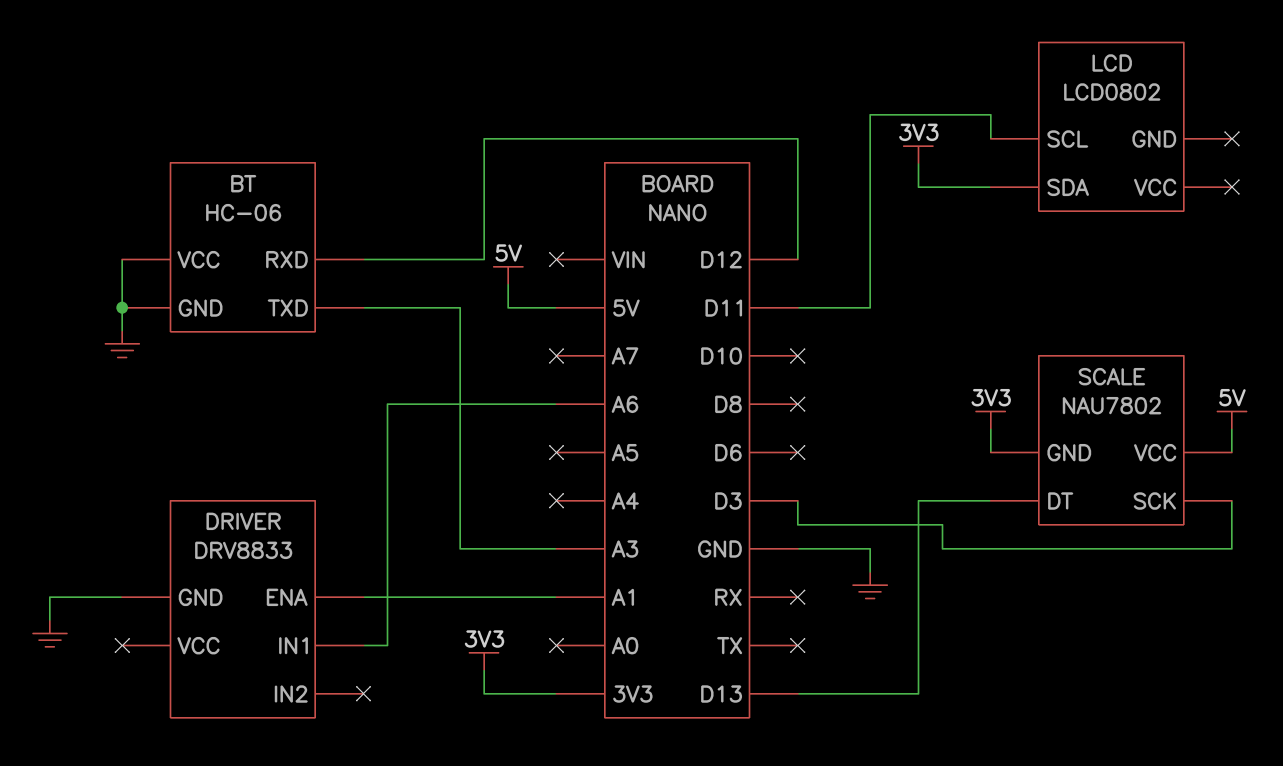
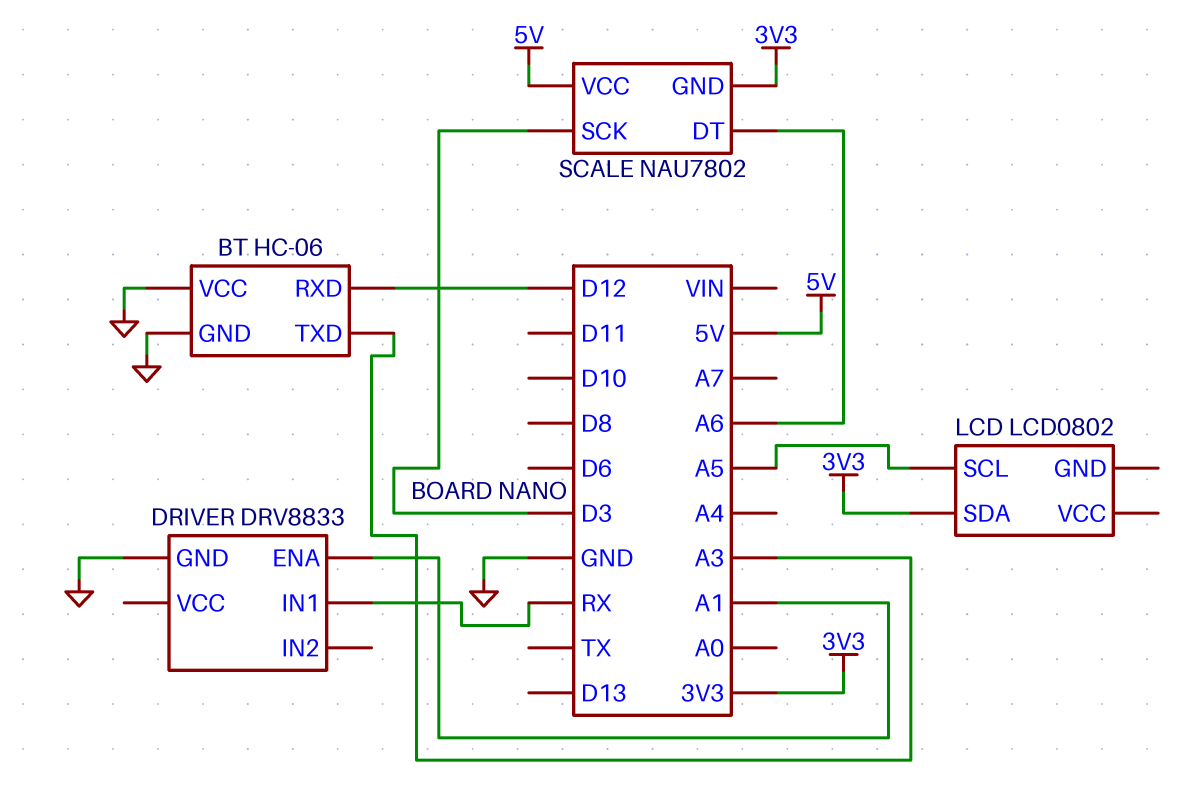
DRIVER pin IN1: A6 -> RX
LCD pin SCL: D11 -> A5
SCALE pin DT: D13 -> A6

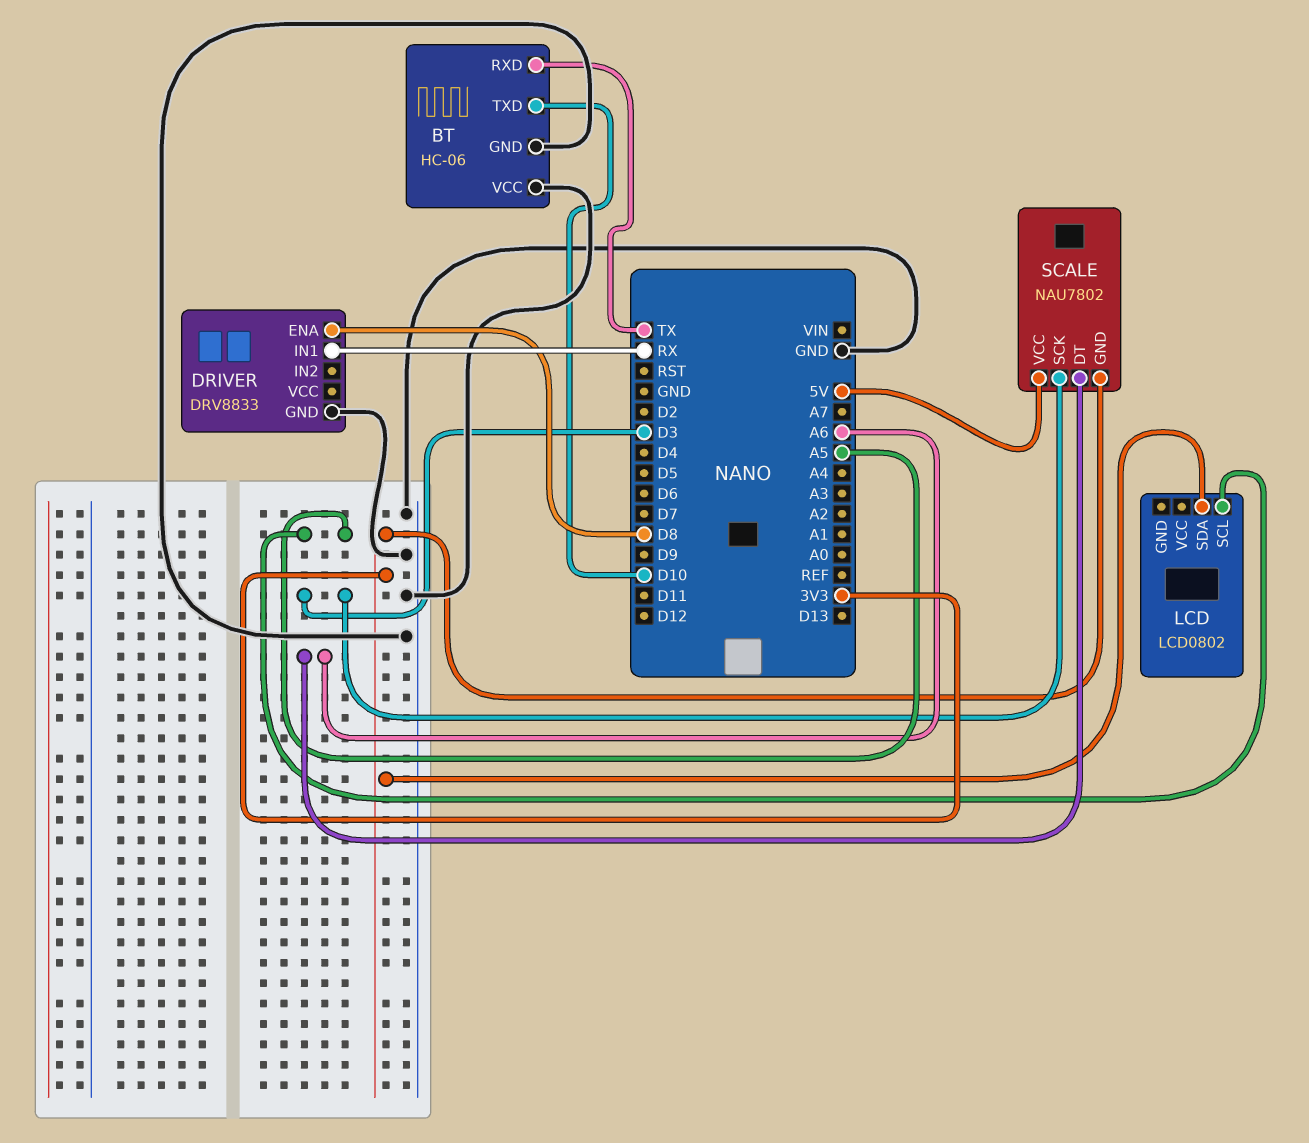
BT pin RXD: D12 -> TX
BT pin TXD: A3 -> D10
DRIVER pin ENA: A1 -> D8

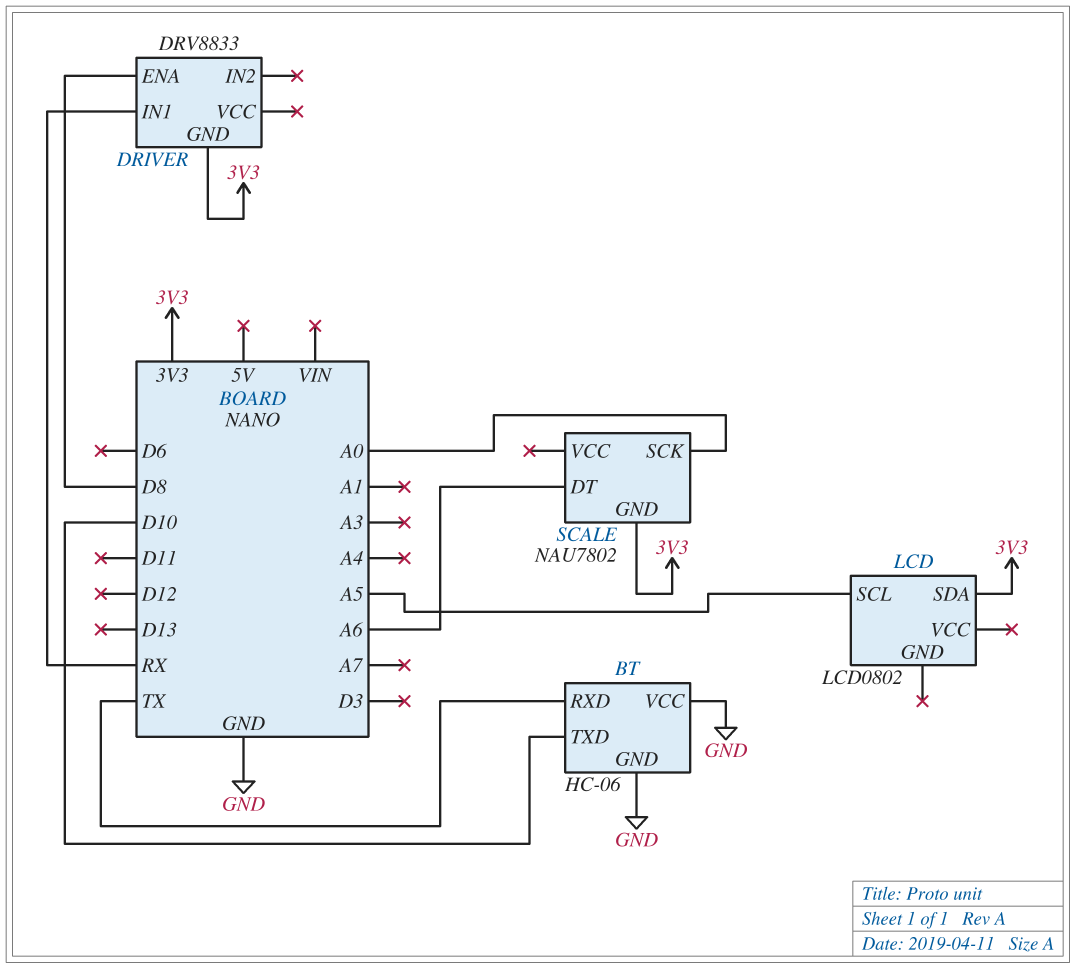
DRIVER pin GND: GND -> 3V3
SCALE pin SCK: D3 -> A0
SCALE pin VCC: 5V -> none

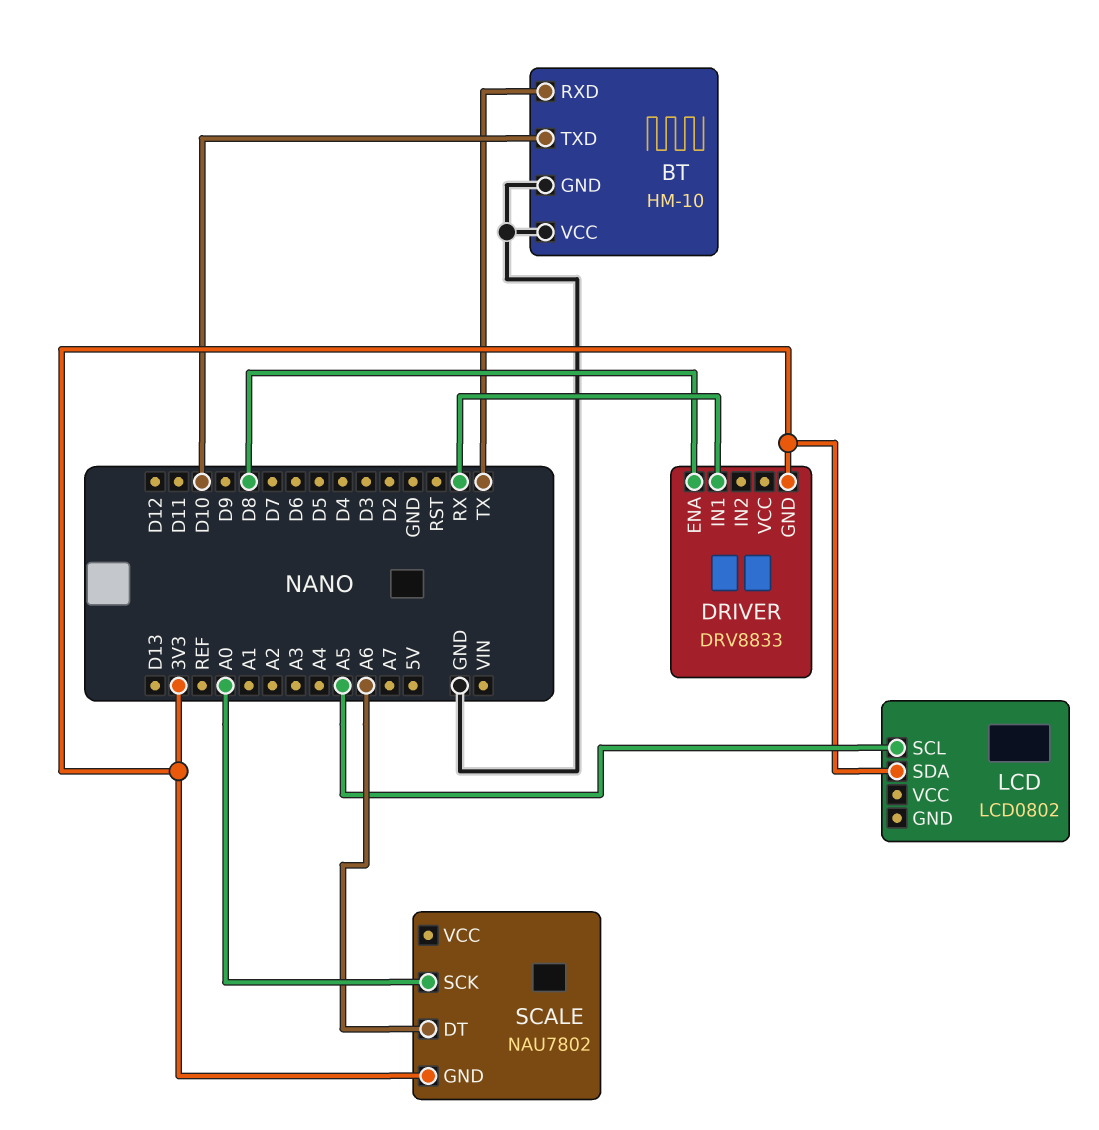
BT: HC-06 -> HM-10

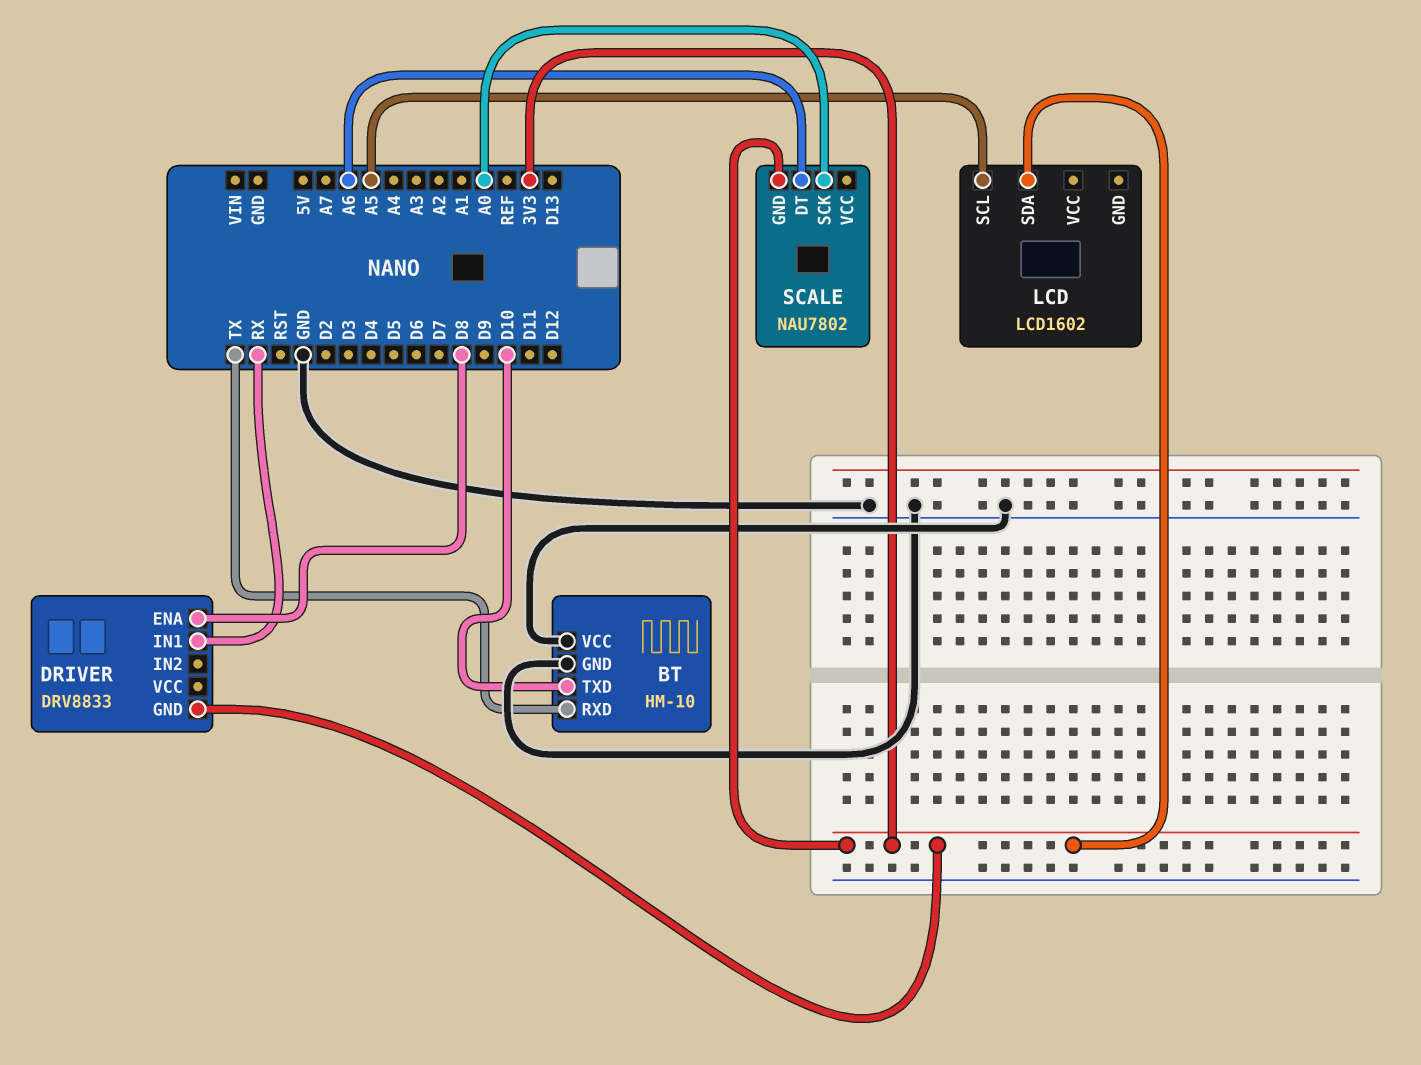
LCD: LCD0802 -> LCD1602

